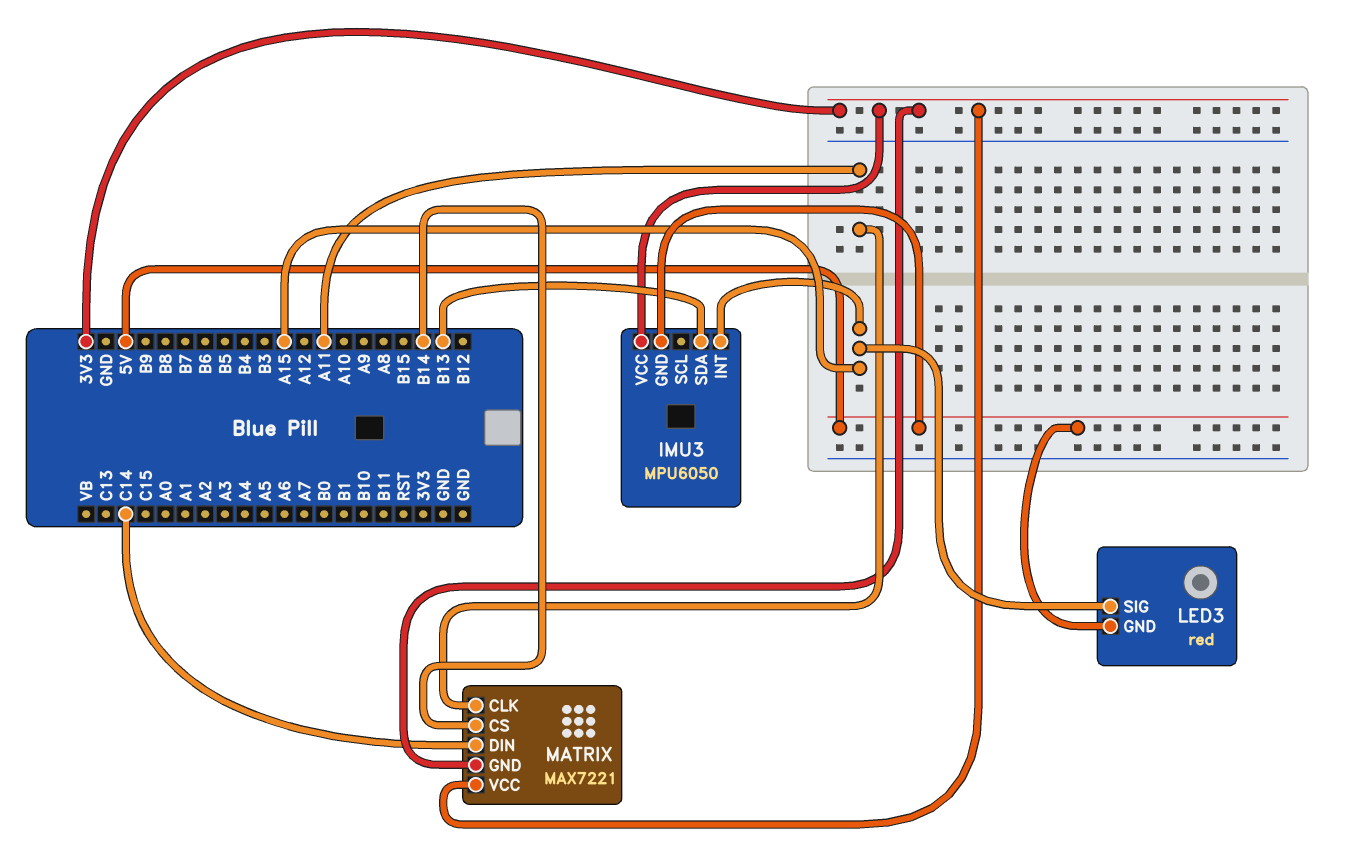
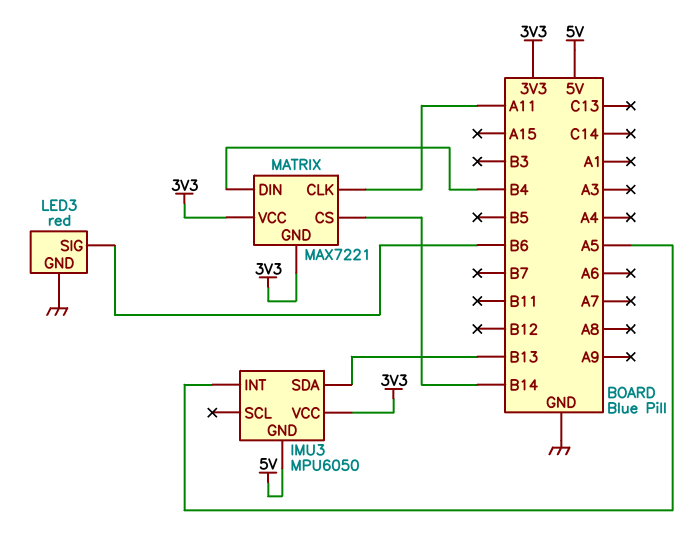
IMU3 pin INT: A15 -> A5
LED3 pin GND: 5V -> GND
LED3 pin SIG: A15 -> B6
MATRIX pin DIN: C14 -> B4

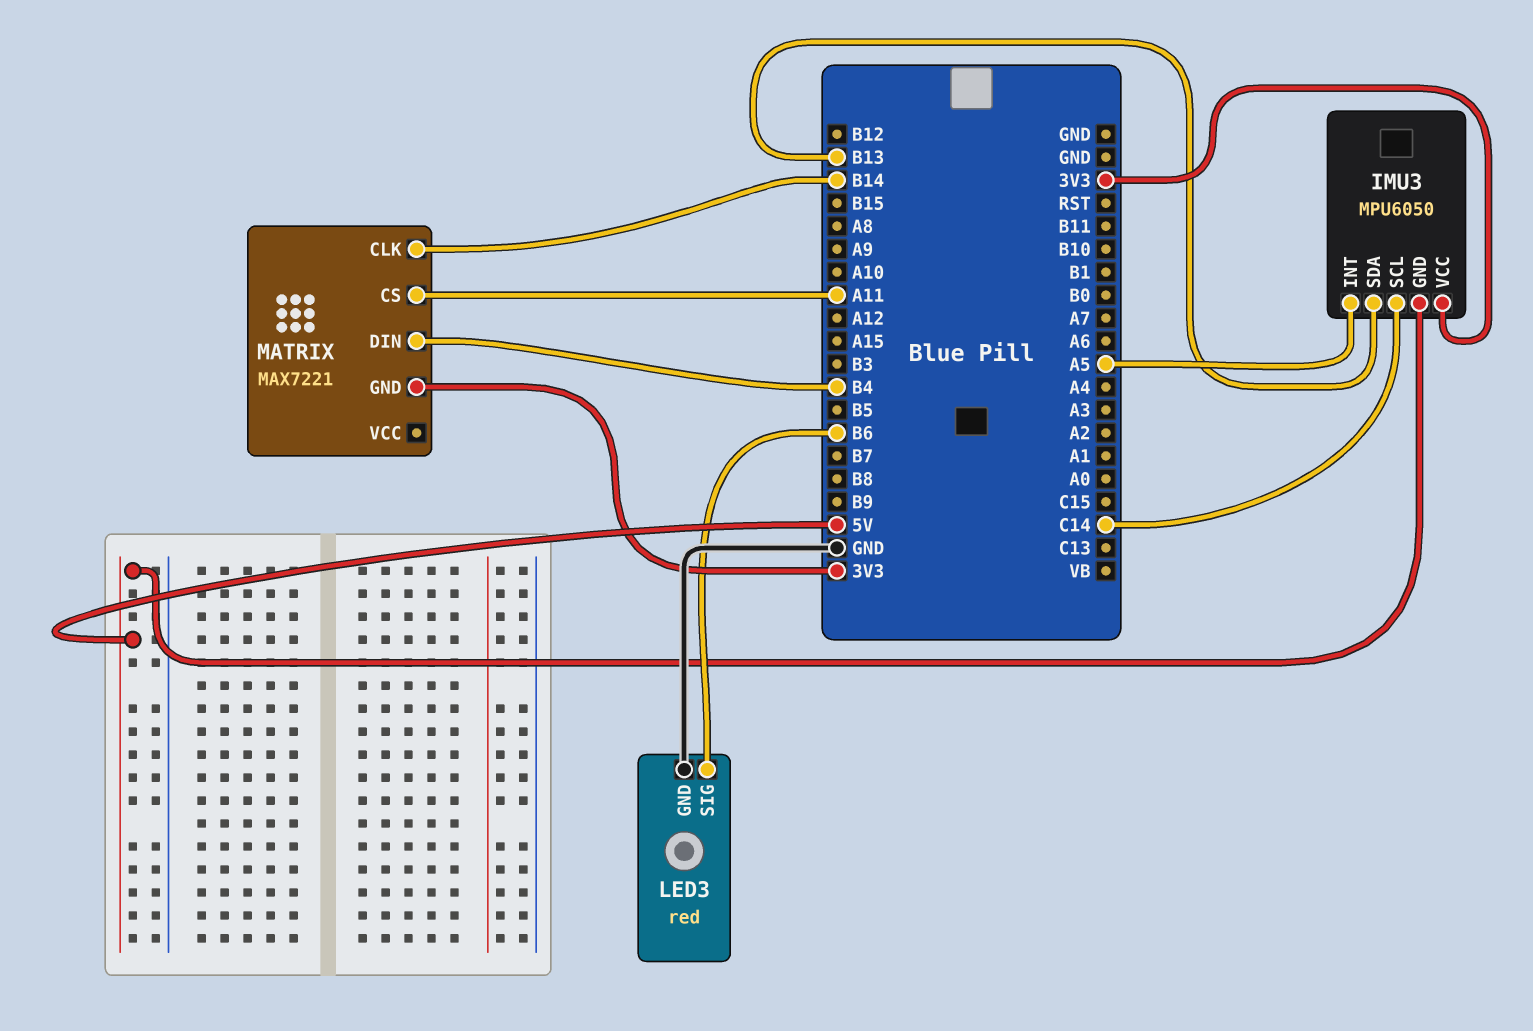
IMU3 pin SCL: none -> C14
MATRIX pin CLK: A11 -> B14
MATRIX pin CS: B14 -> A11
MATRIX pin VCC: 3V3 -> none

